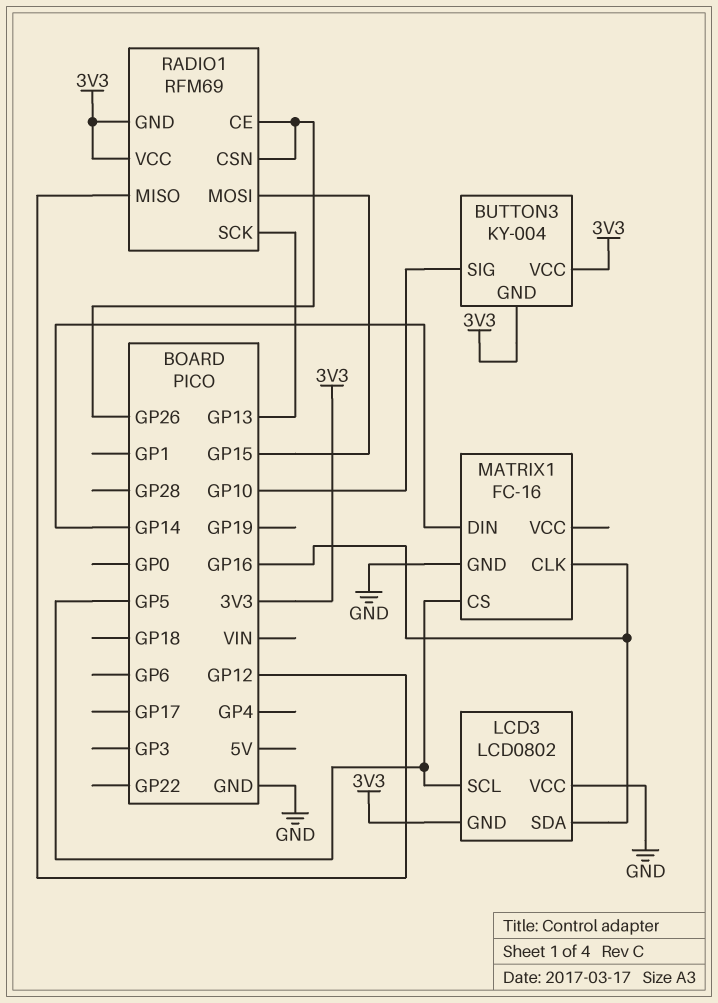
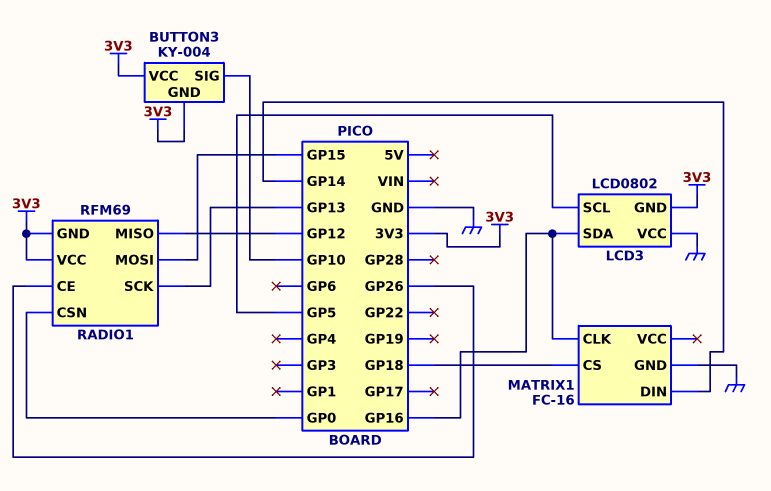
MATRIX1 pin CS: GP5 -> GP18
RADIO1 pin CSN: GP26 -> GP0

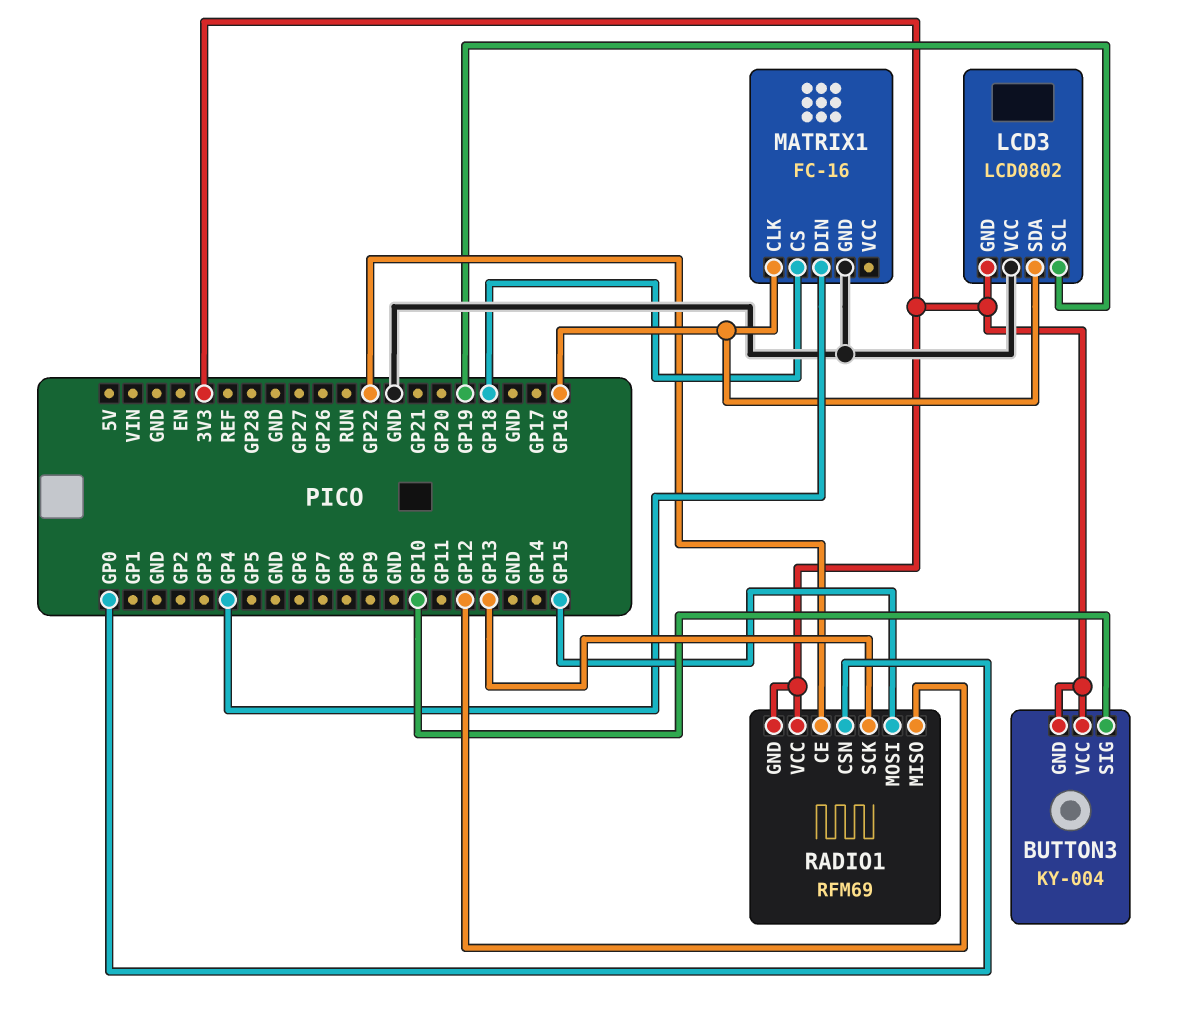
LCD3 pin SCL: GP5 -> GP19
MATRIX1 pin DIN: GP14 -> GP4
RADIO1 pin CE: GP26 -> GP22

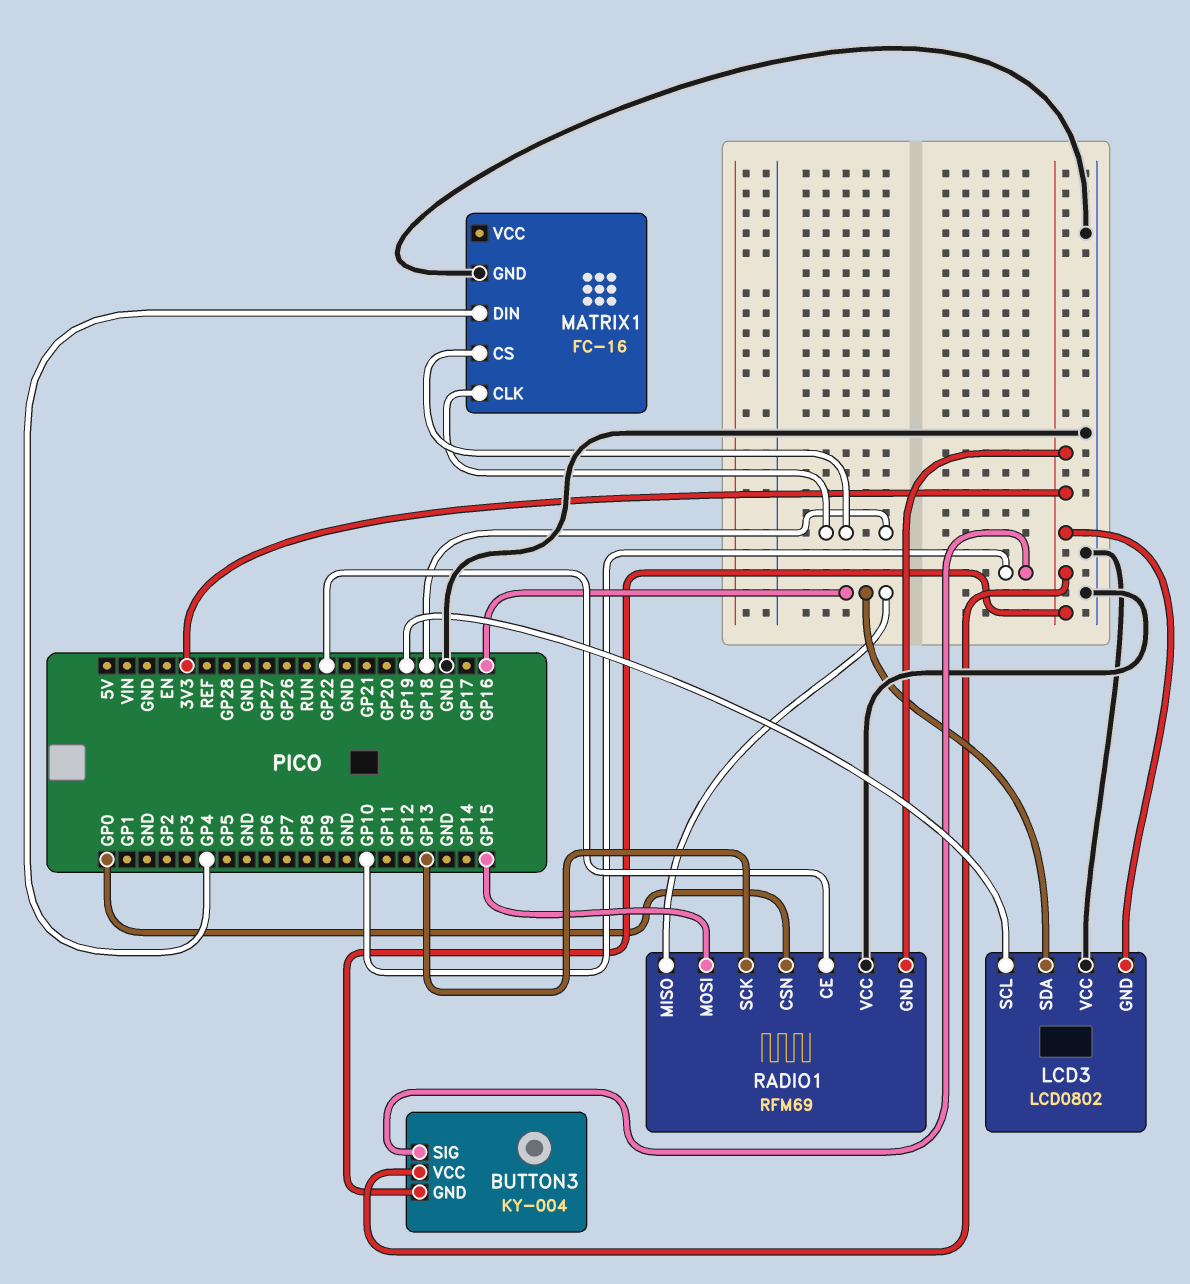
MATRIX1 pin CLK: GP16 -> GP18
RADIO1 pin MISO: GP12 -> GP16
RADIO1 pin VCC: 3V3 -> GND

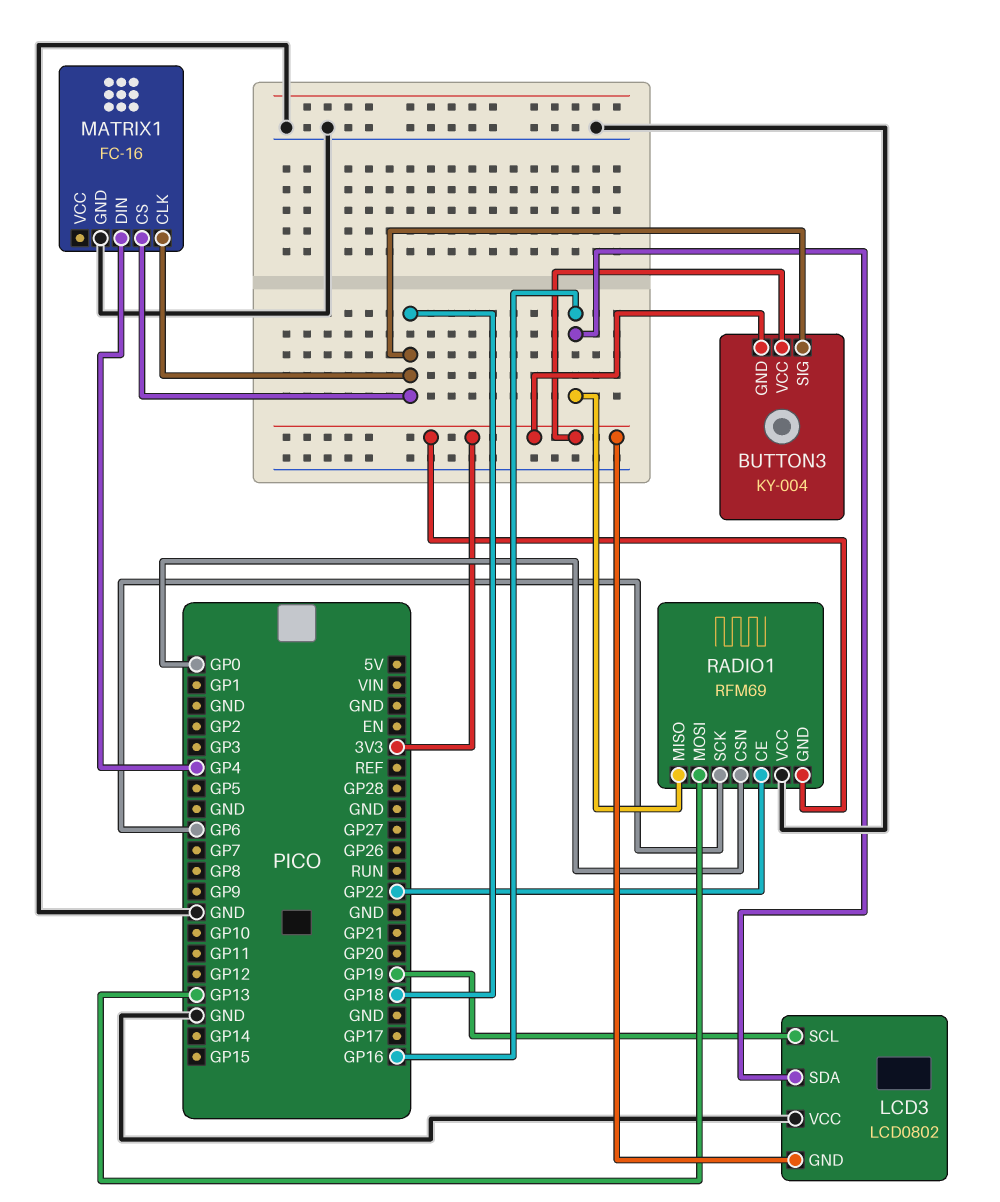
BUTTON3 pin SIG: GP10 -> GP18
RADIO1 pin MOSI: GP15 -> GP13
RADIO1 pin SCK: GP13 -> GP6

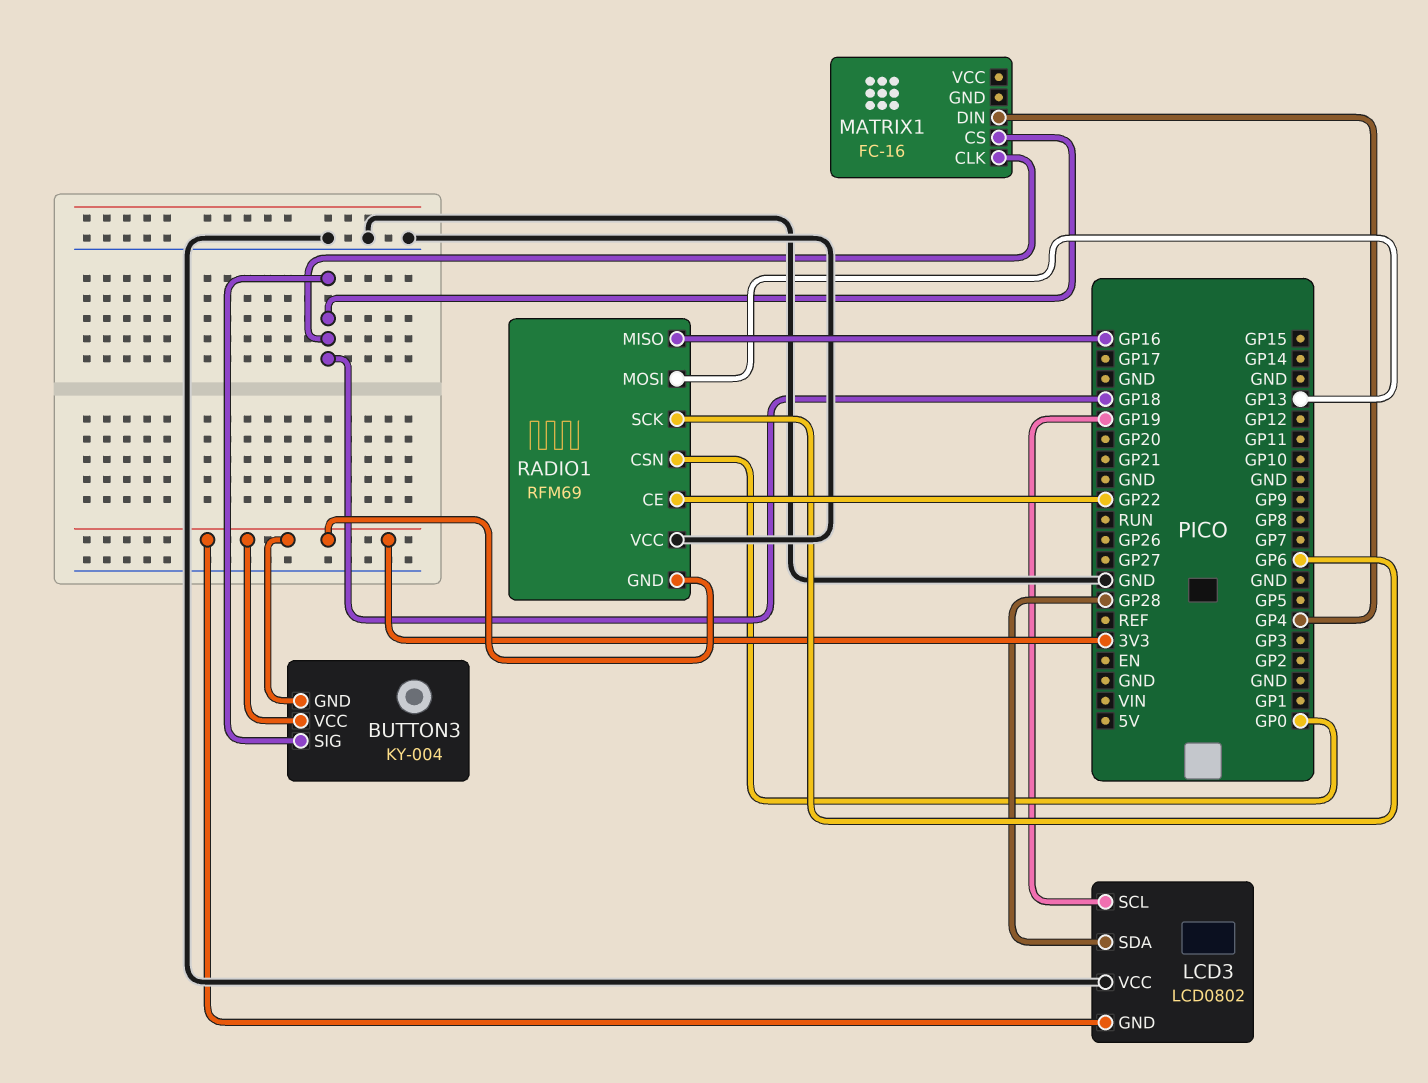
LCD3 pin SDA: GP16 -> GP28
MATRIX1 pin GND: GND -> none

